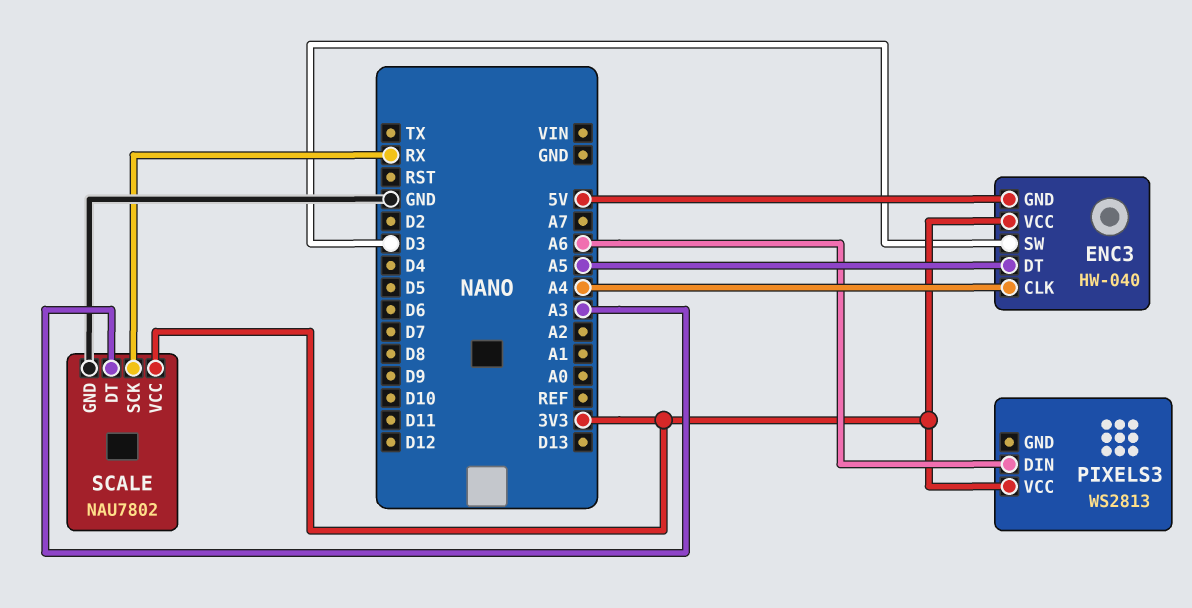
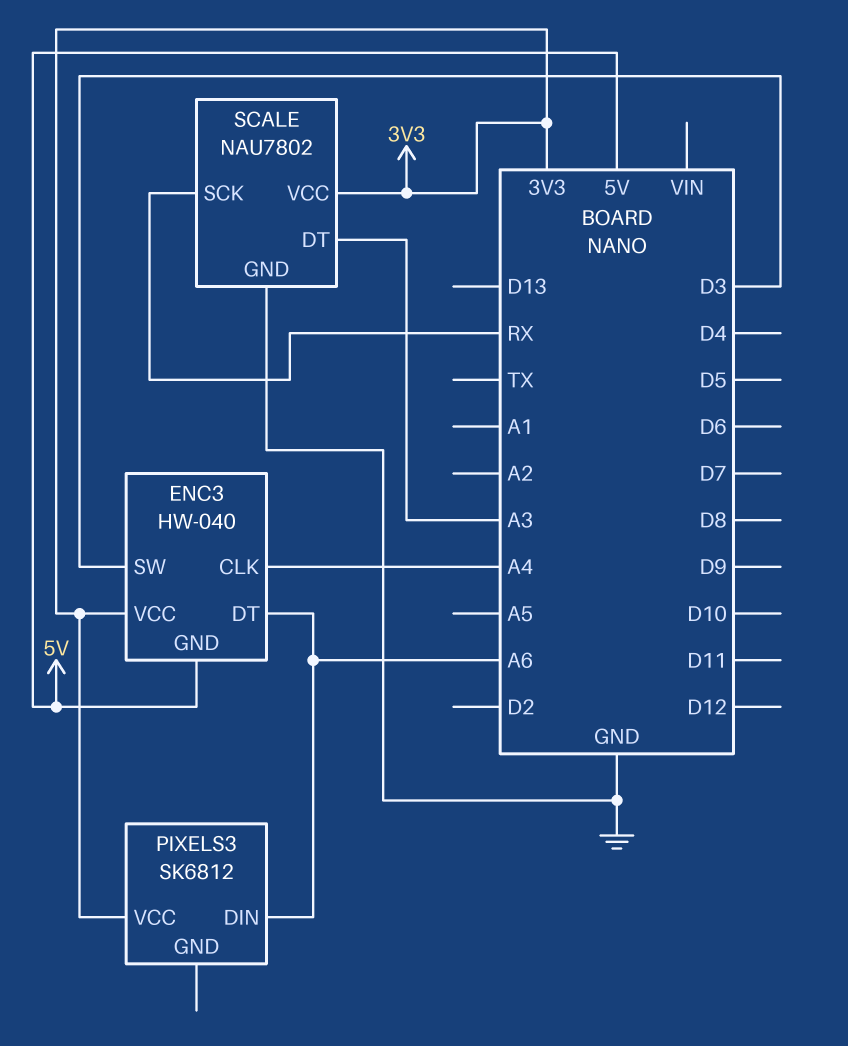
ENC3 pin DT: A5 -> A6
PIXELS3: WS2813 -> SK6812

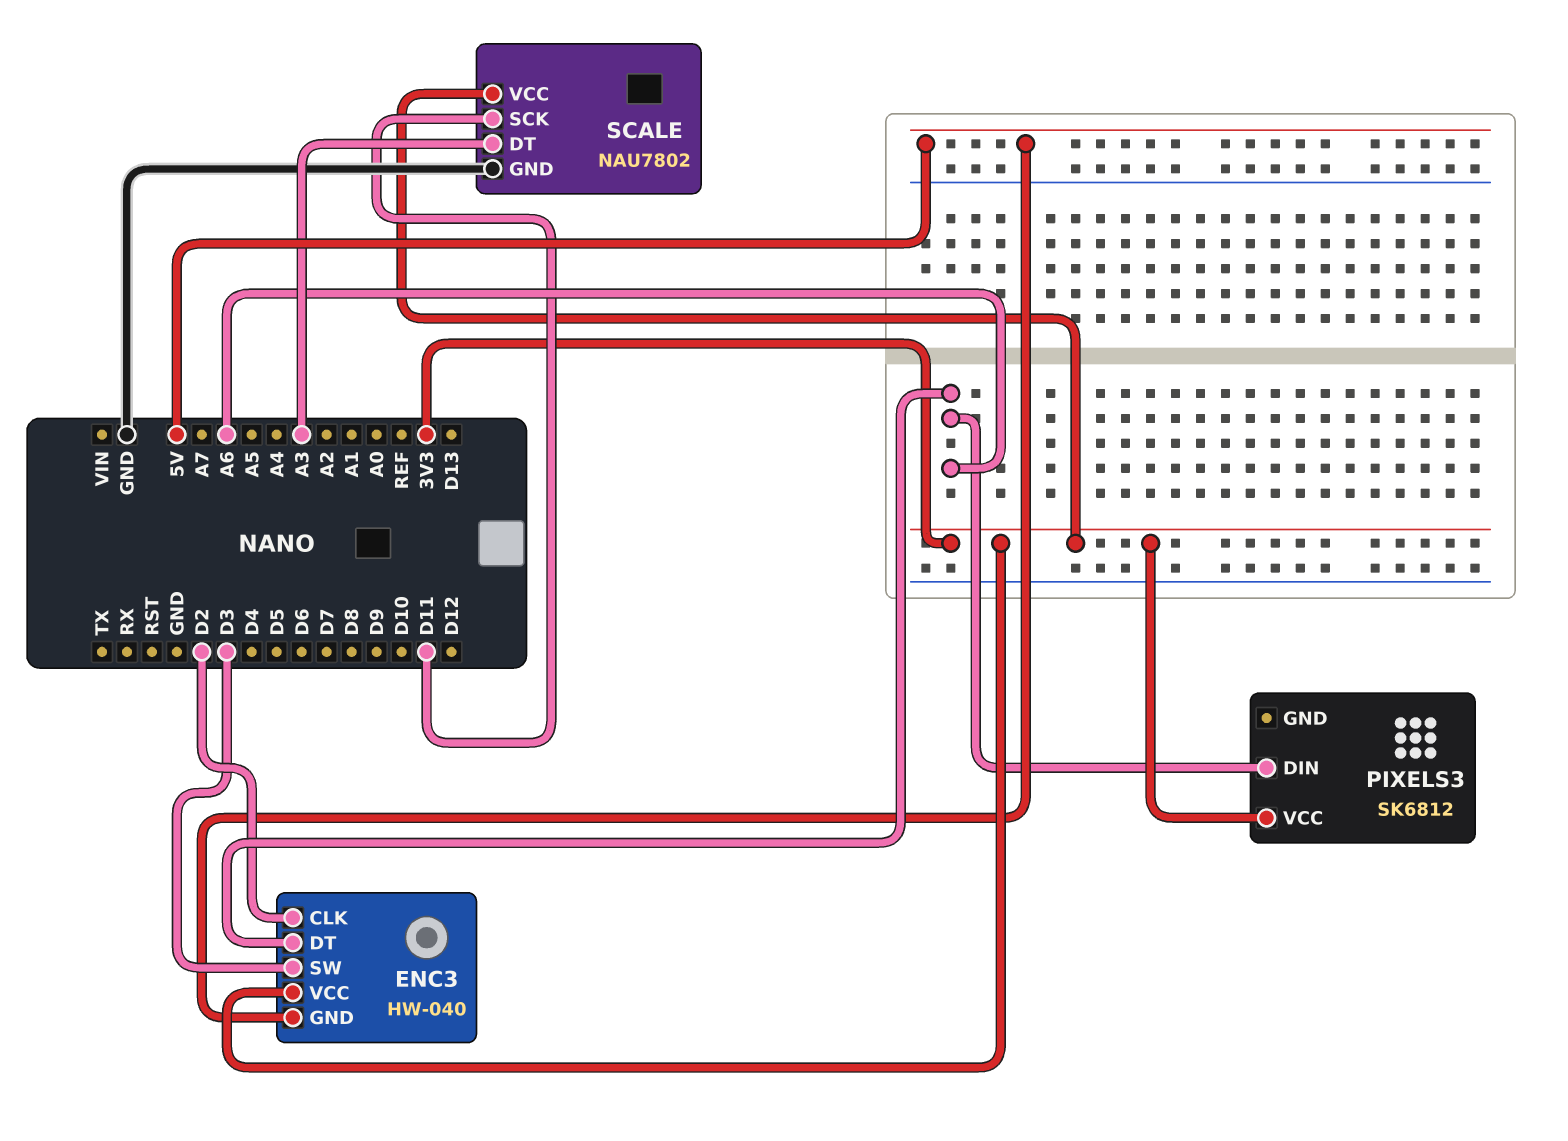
ENC3 pin CLK: A4 -> D2
SCALE pin SCK: RX -> D11

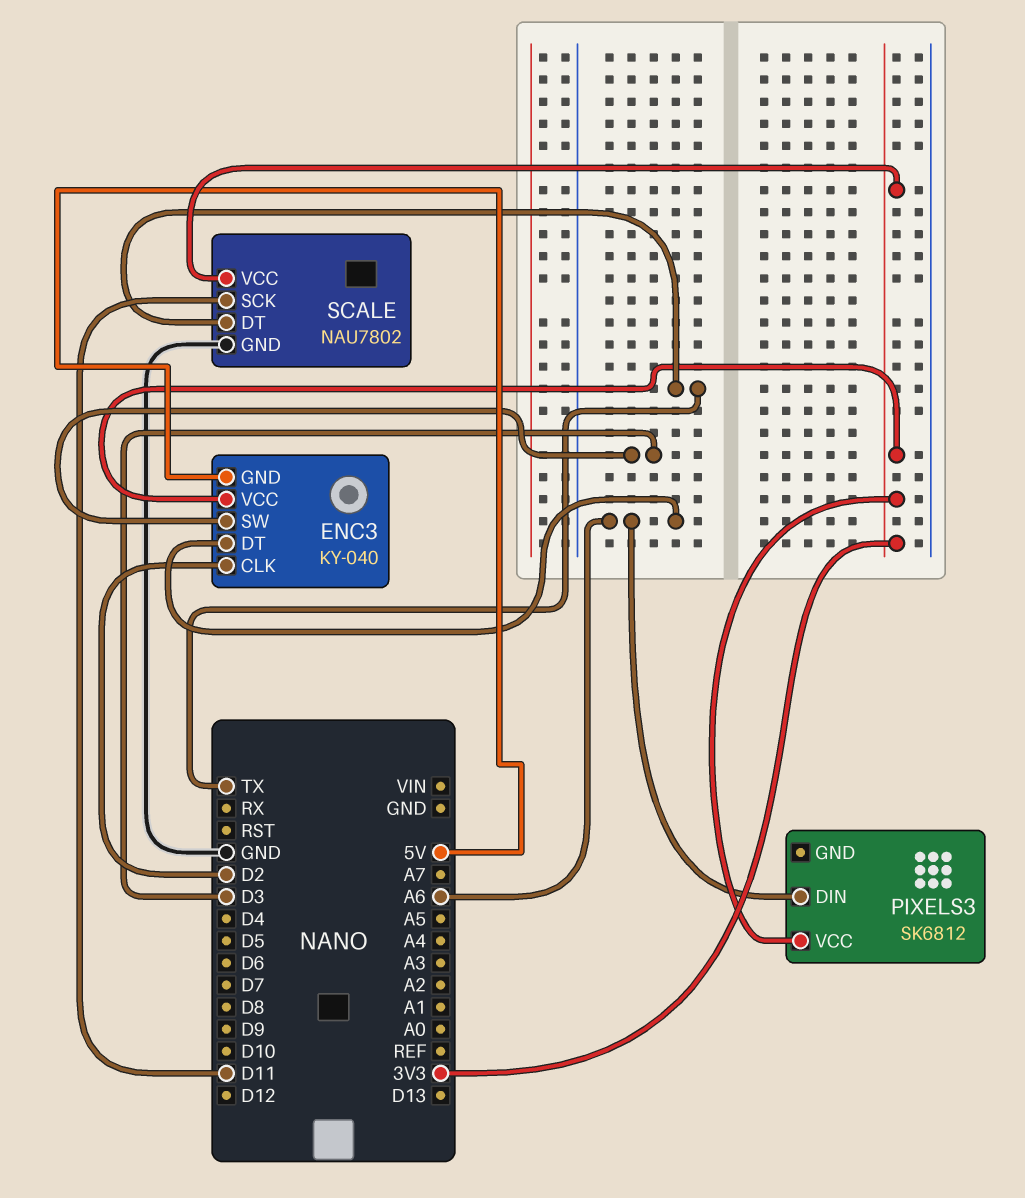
ENC3: HW-040 -> KY-040
SCALE pin DT: A3 -> TX

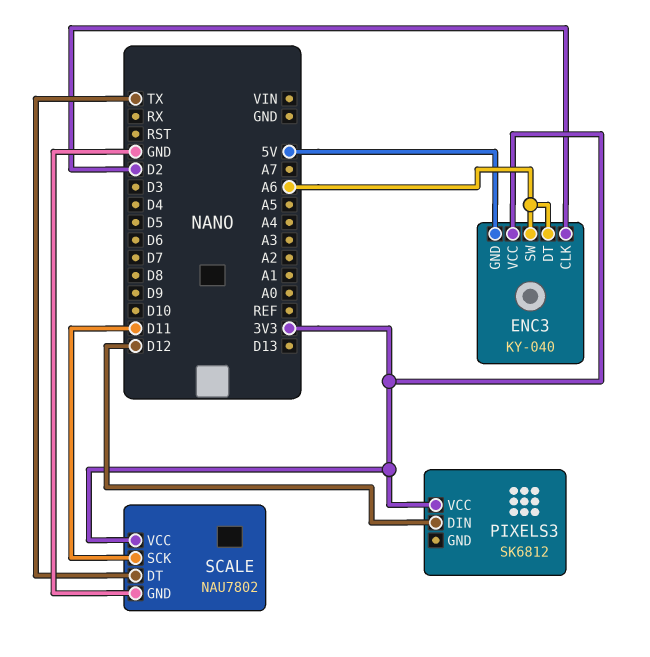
ENC3 pin SW: D3 -> A6
PIXELS3 pin DIN: A6 -> D12

